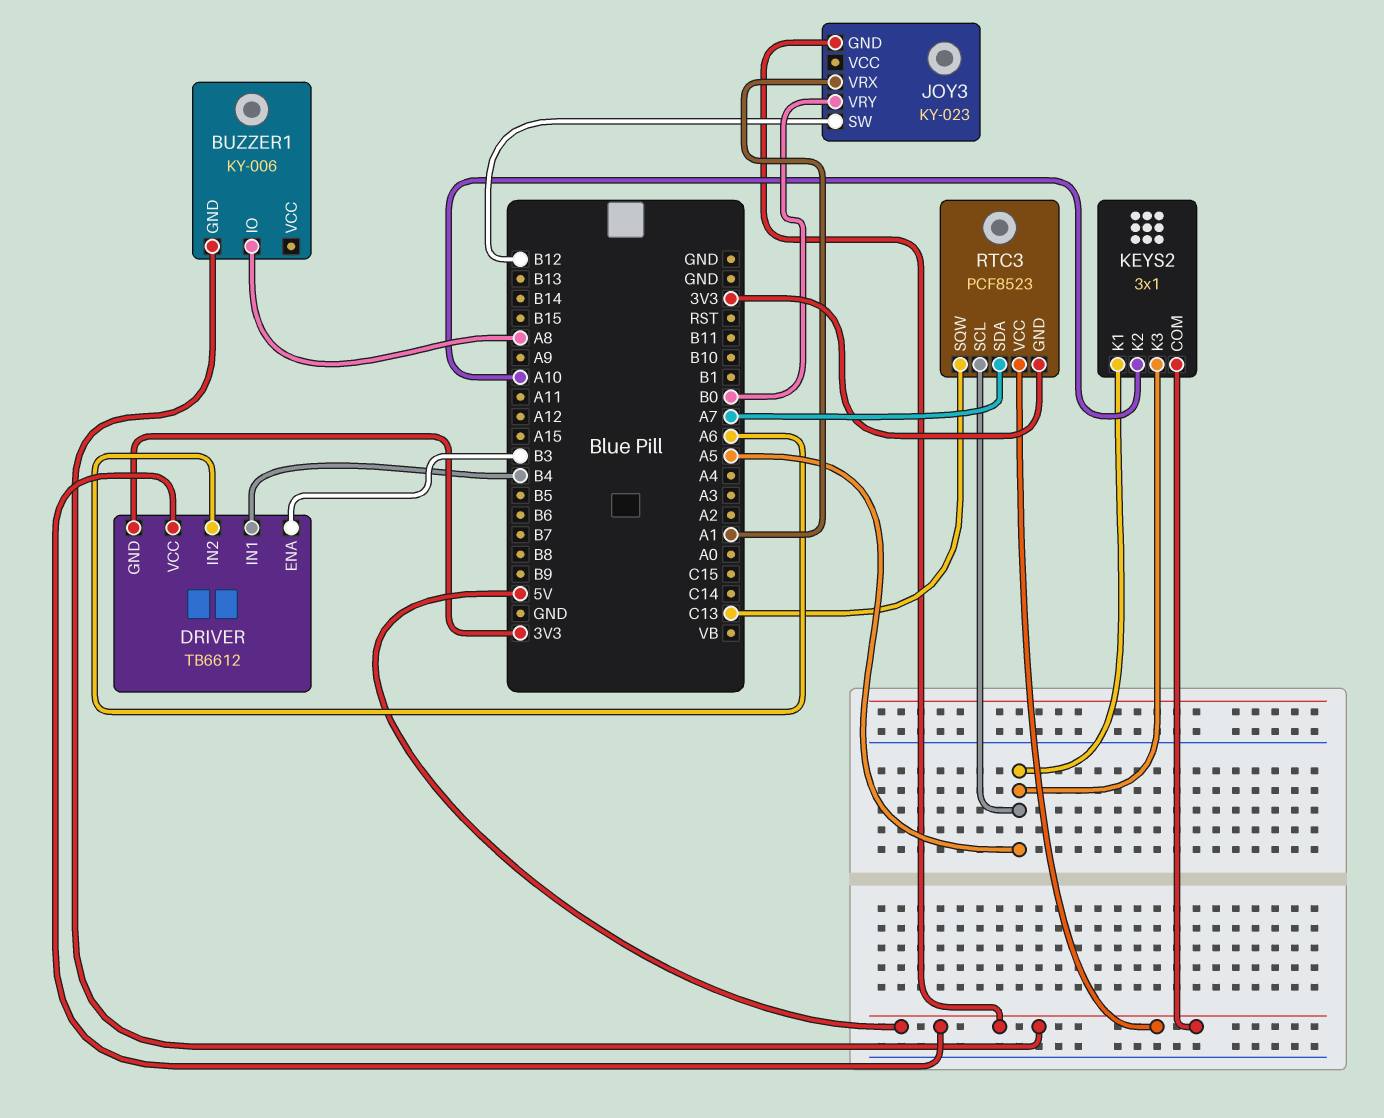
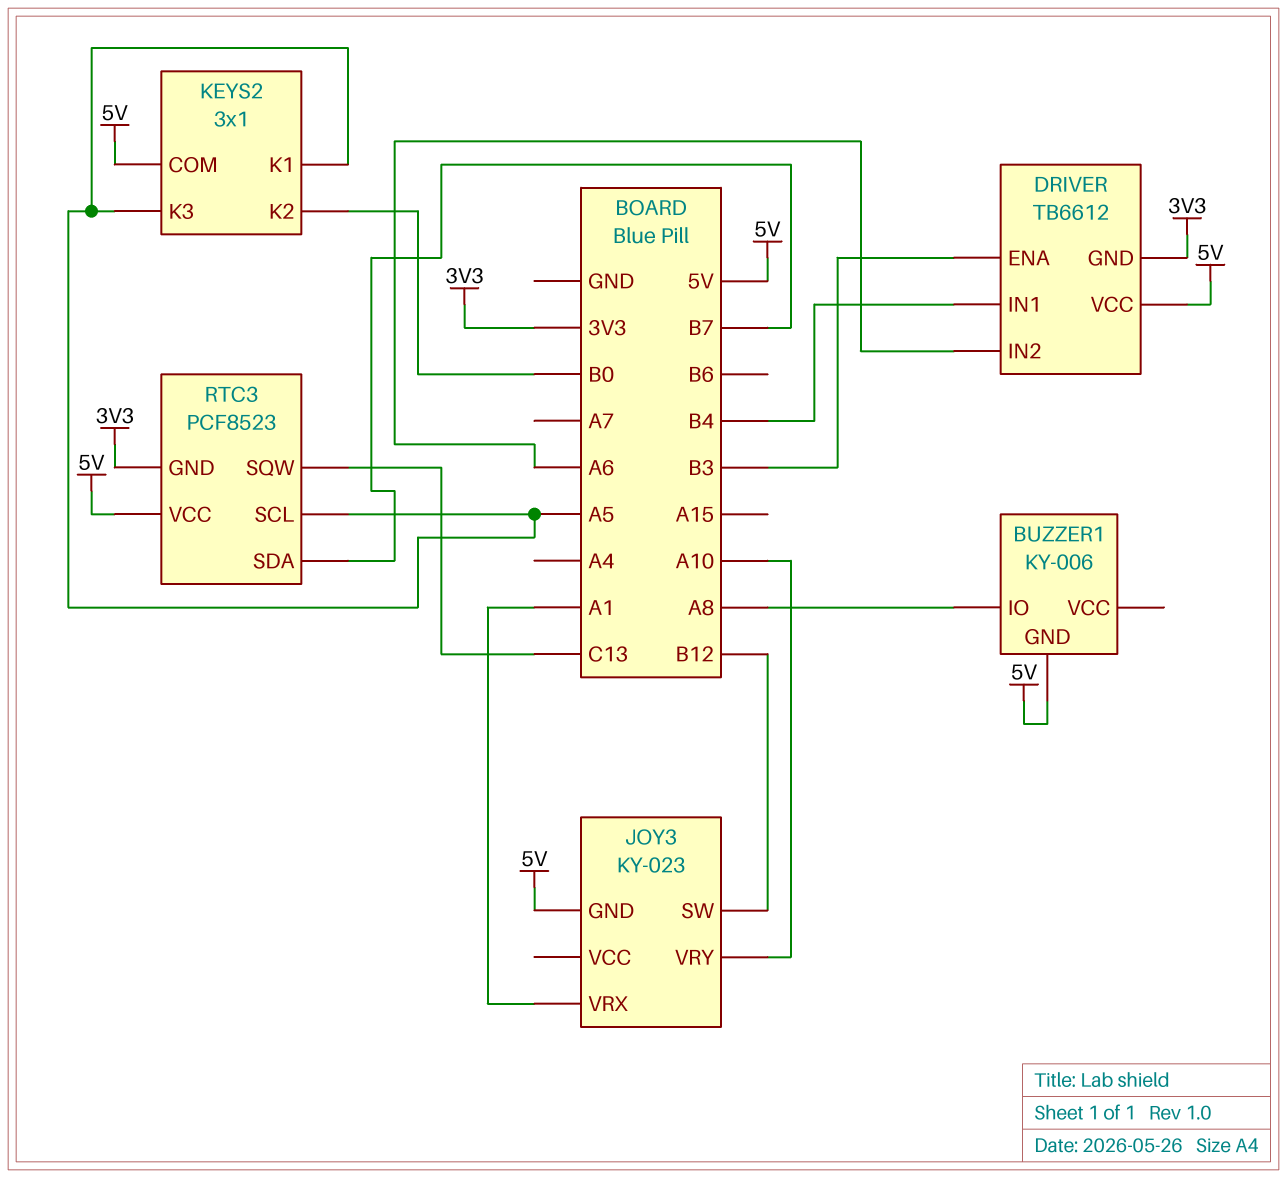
JOY3 pin VRY: B0 -> A10
KEYS2 pin K2: A10 -> B0
RTC3 pin SDA: A7 -> B7

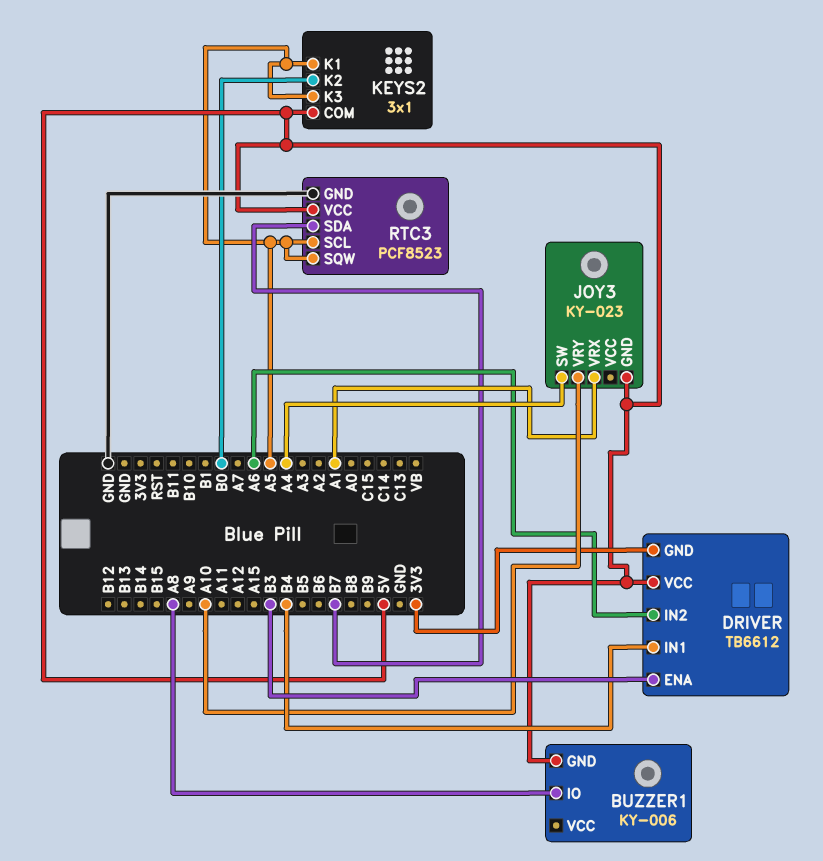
JOY3 pin SW: B12 -> A4
RTC3 pin GND: 3V3 -> GND
RTC3 pin SQW: C13 -> A5

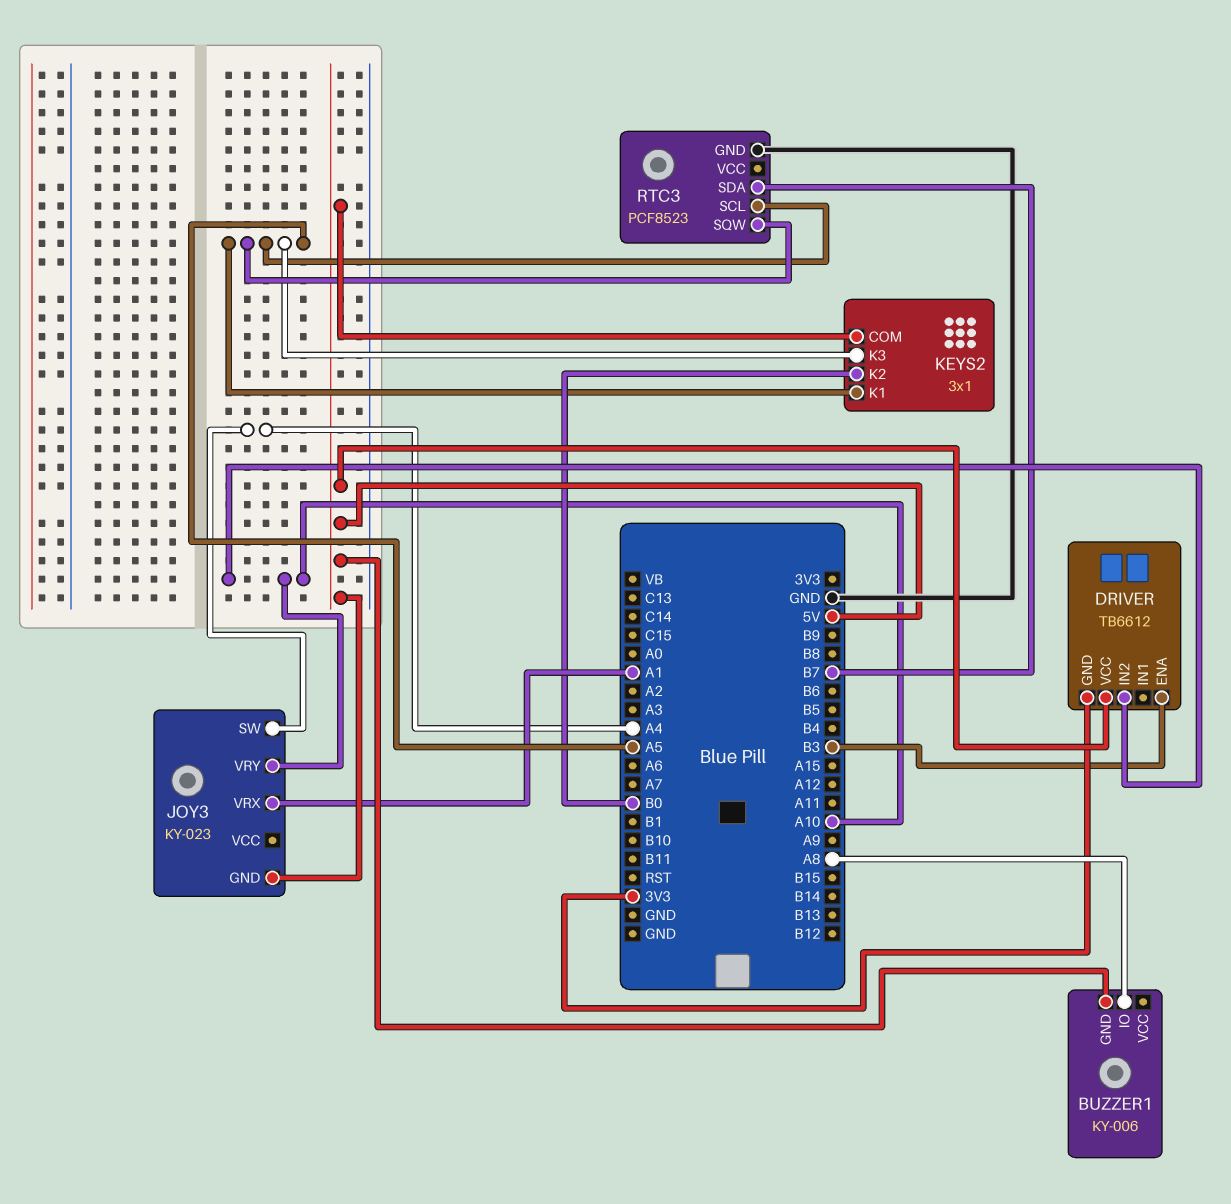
DRIVER pin IN1: B4 -> none
DRIVER pin IN2: A6 -> A10
RTC3 pin VCC: 5V -> none

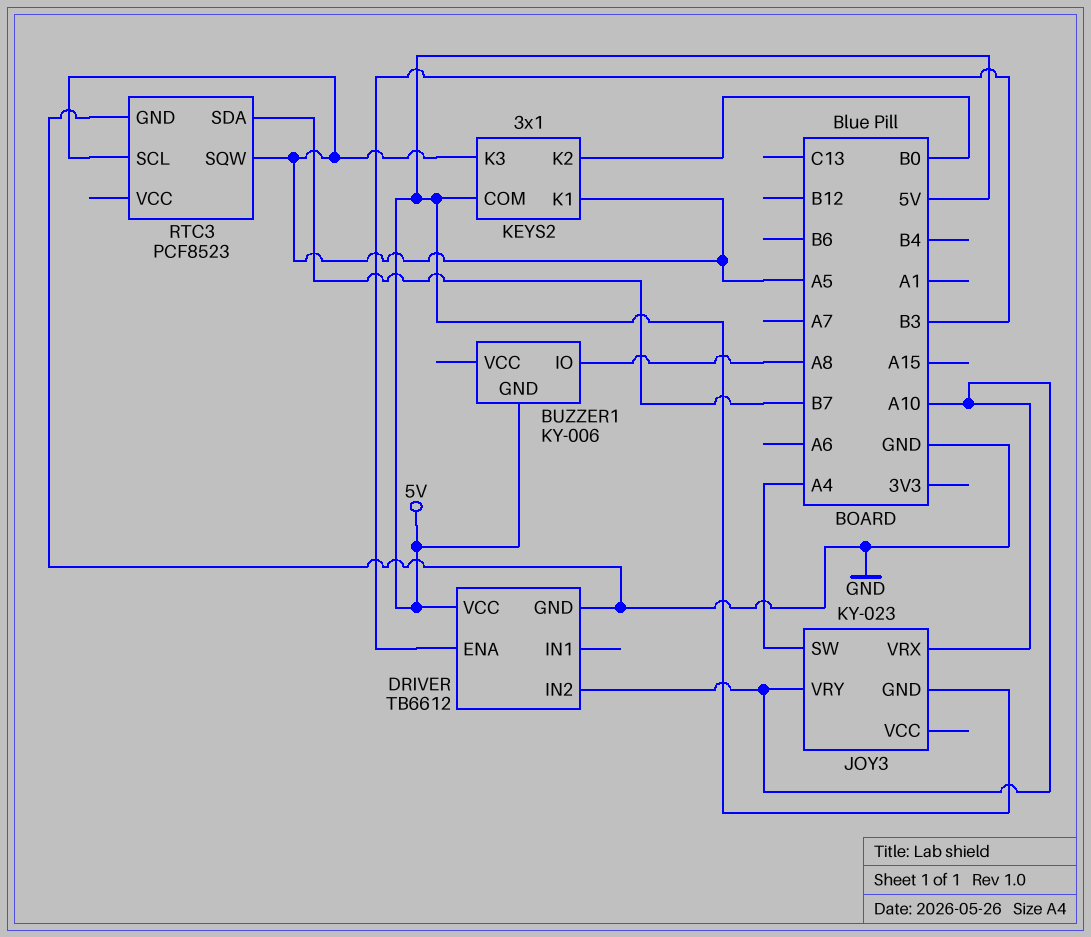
DRIVER pin GND: 3V3 -> GND
JOY3 pin VRX: A1 -> A10

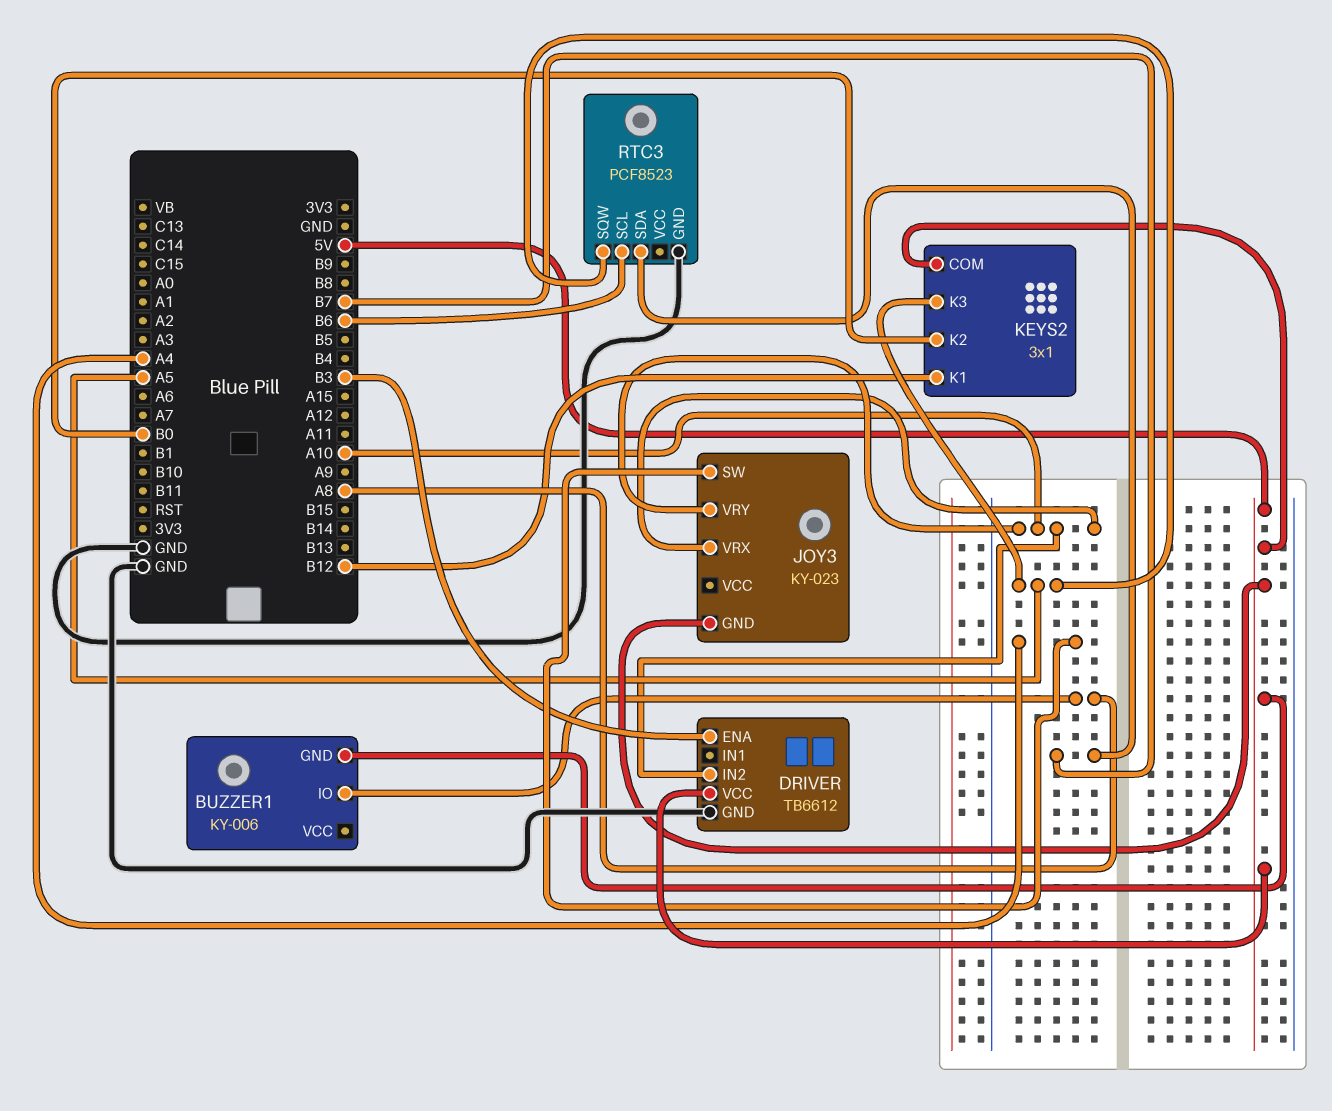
KEYS2 pin K1: A5 -> B12
RTC3 pin SCL: A5 -> B6

